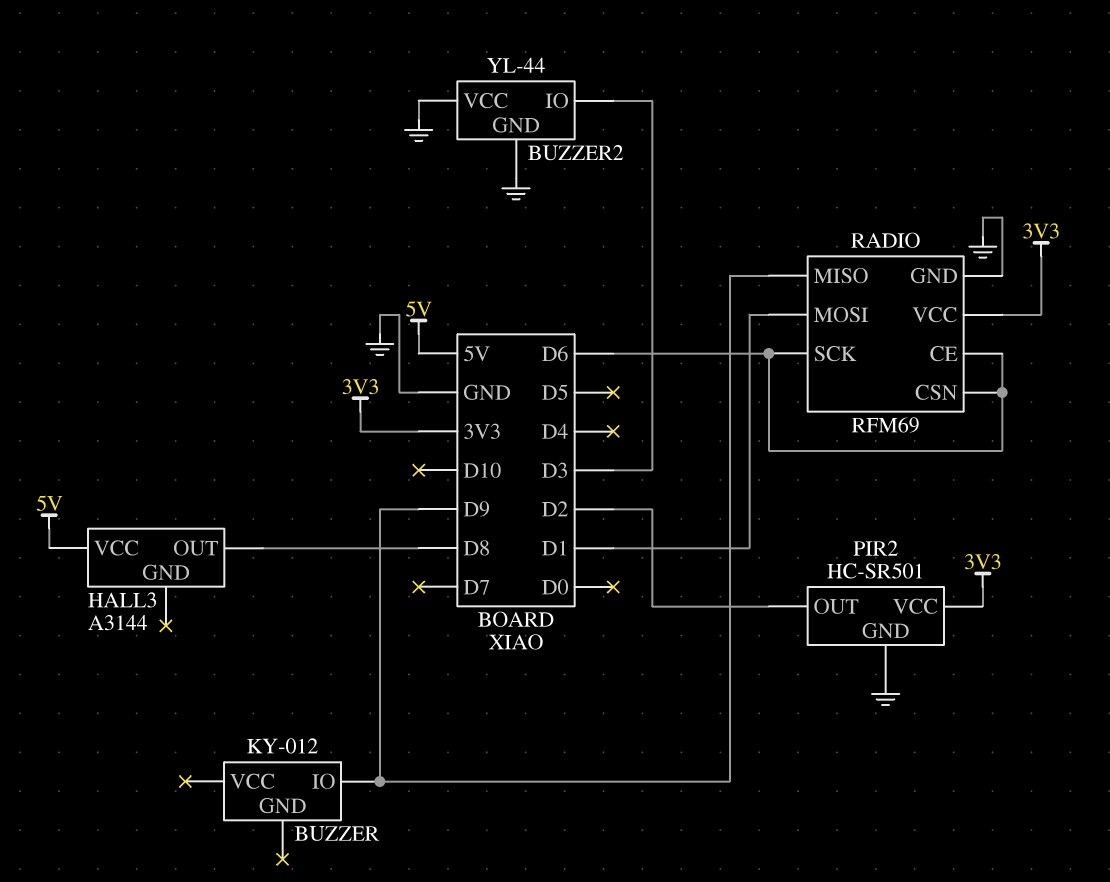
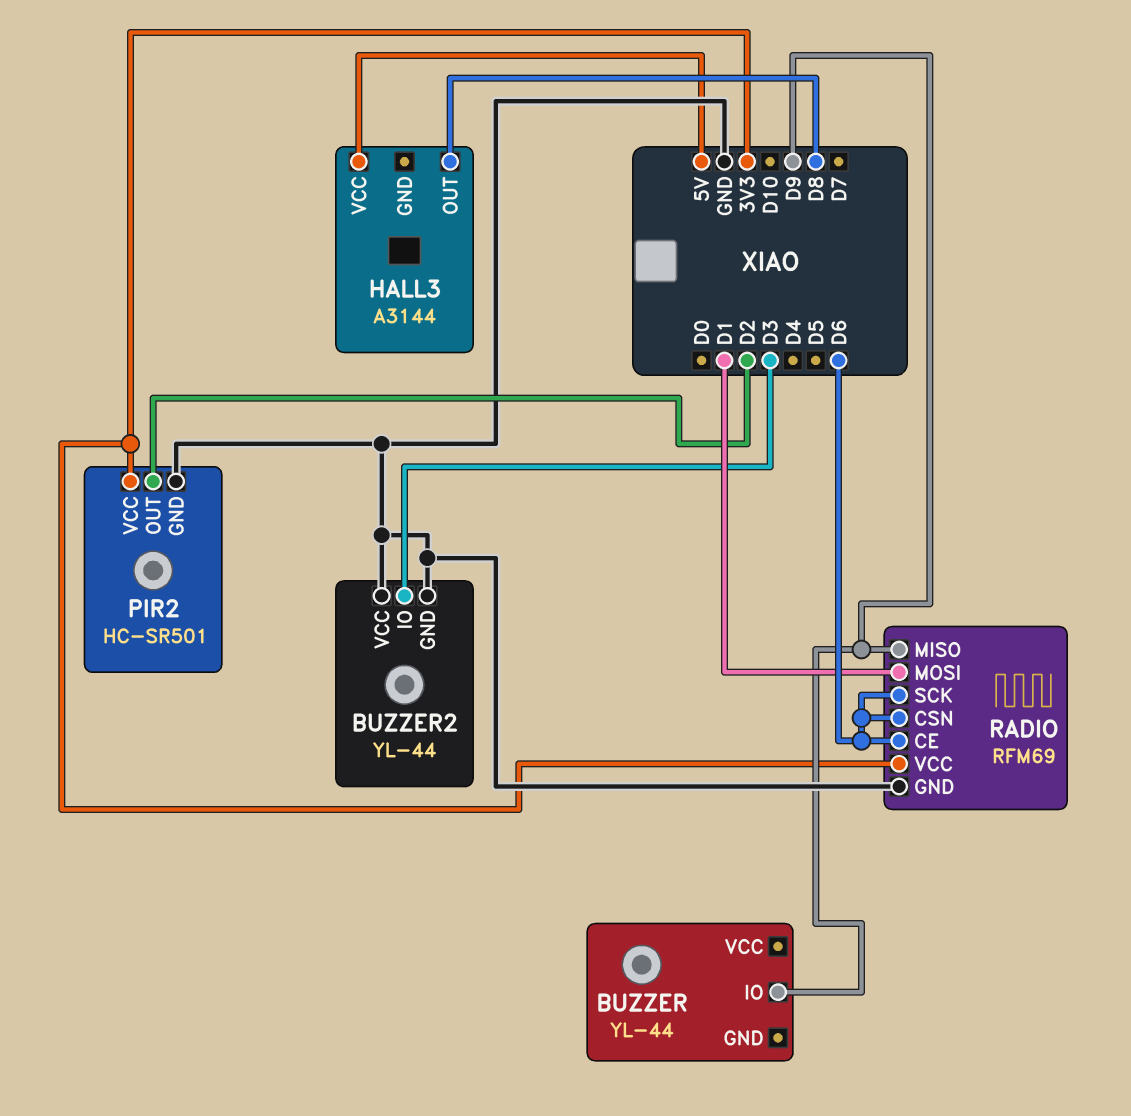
BUZZER: KY-012 -> YL-44

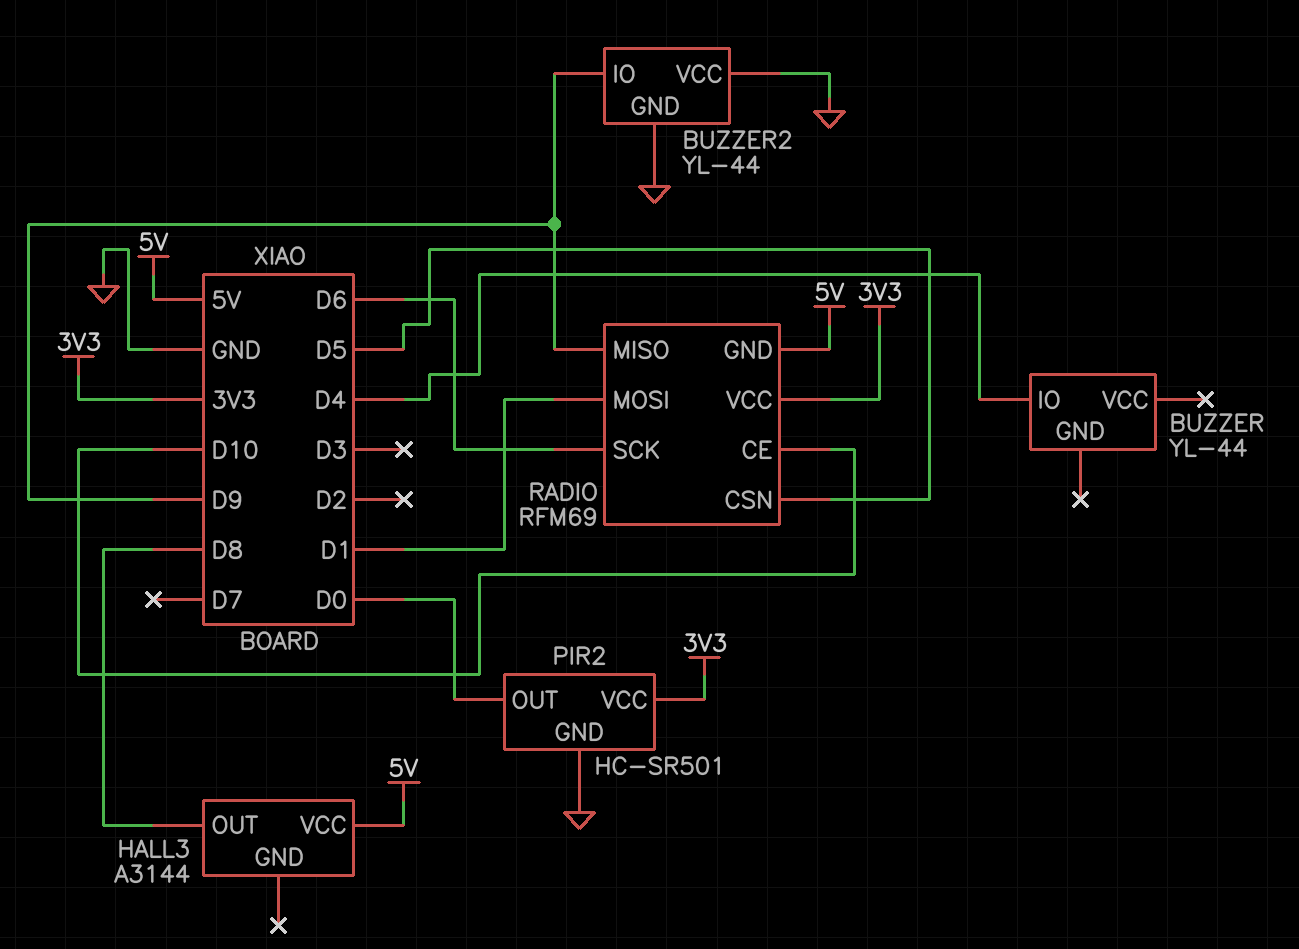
BUZZER pin IO: D9 -> D4
BUZZER2 pin IO: D3 -> D9
PIR2 pin OUT: D2 -> D0
RADIO pin CE: D6 -> D10
RADIO pin CSN: D6 -> D5
RADIO pin GND: GND -> 5V

